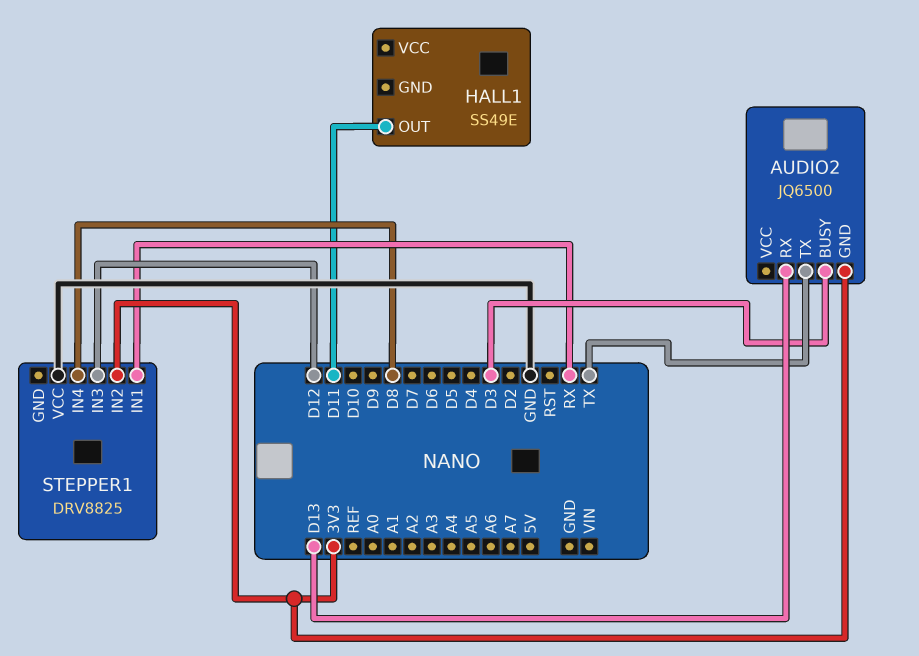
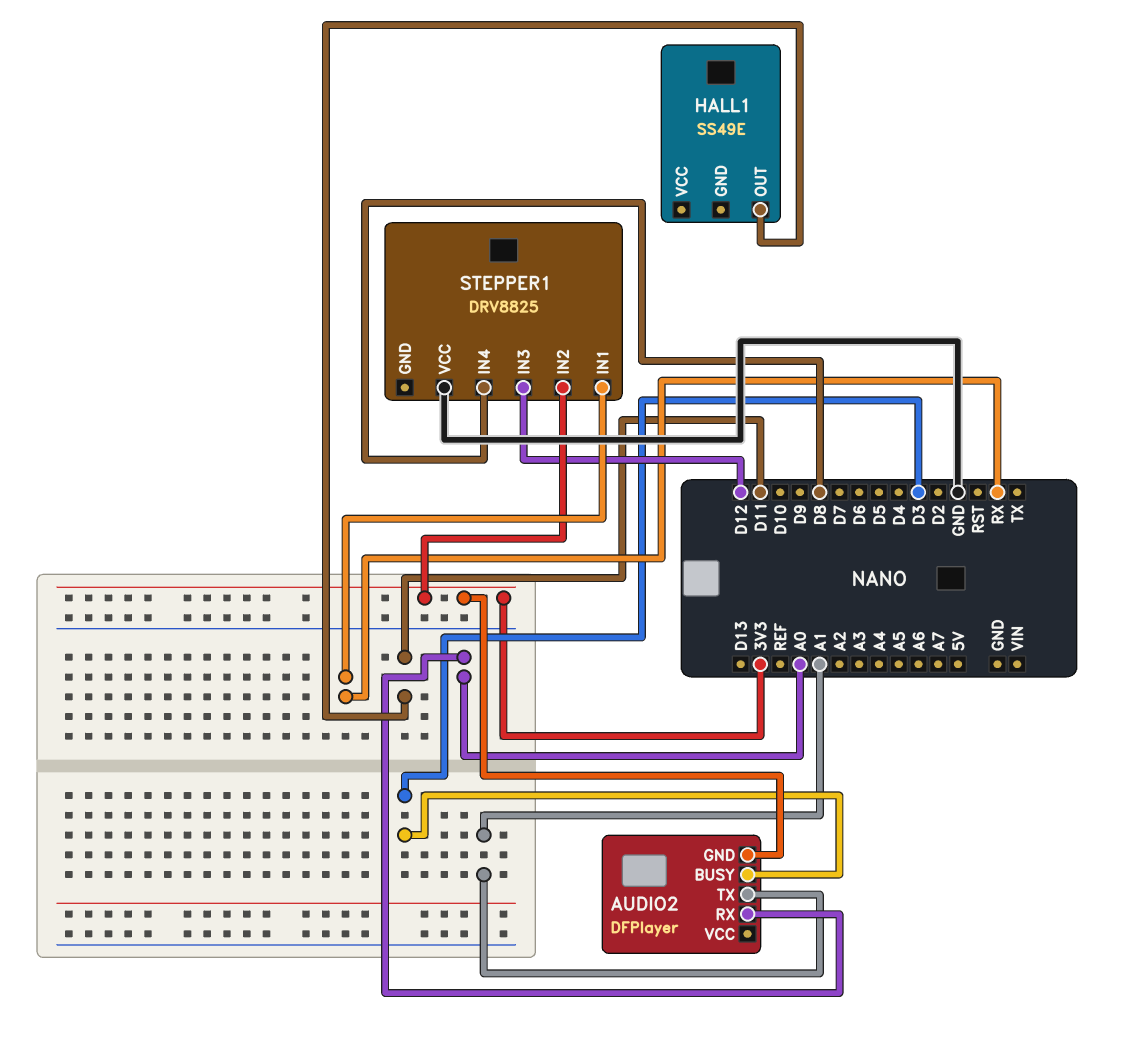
AUDIO2: JQ6500 -> DFPlayer
AUDIO2 pin RX: D13 -> A0
AUDIO2 pin TX: TX -> A1

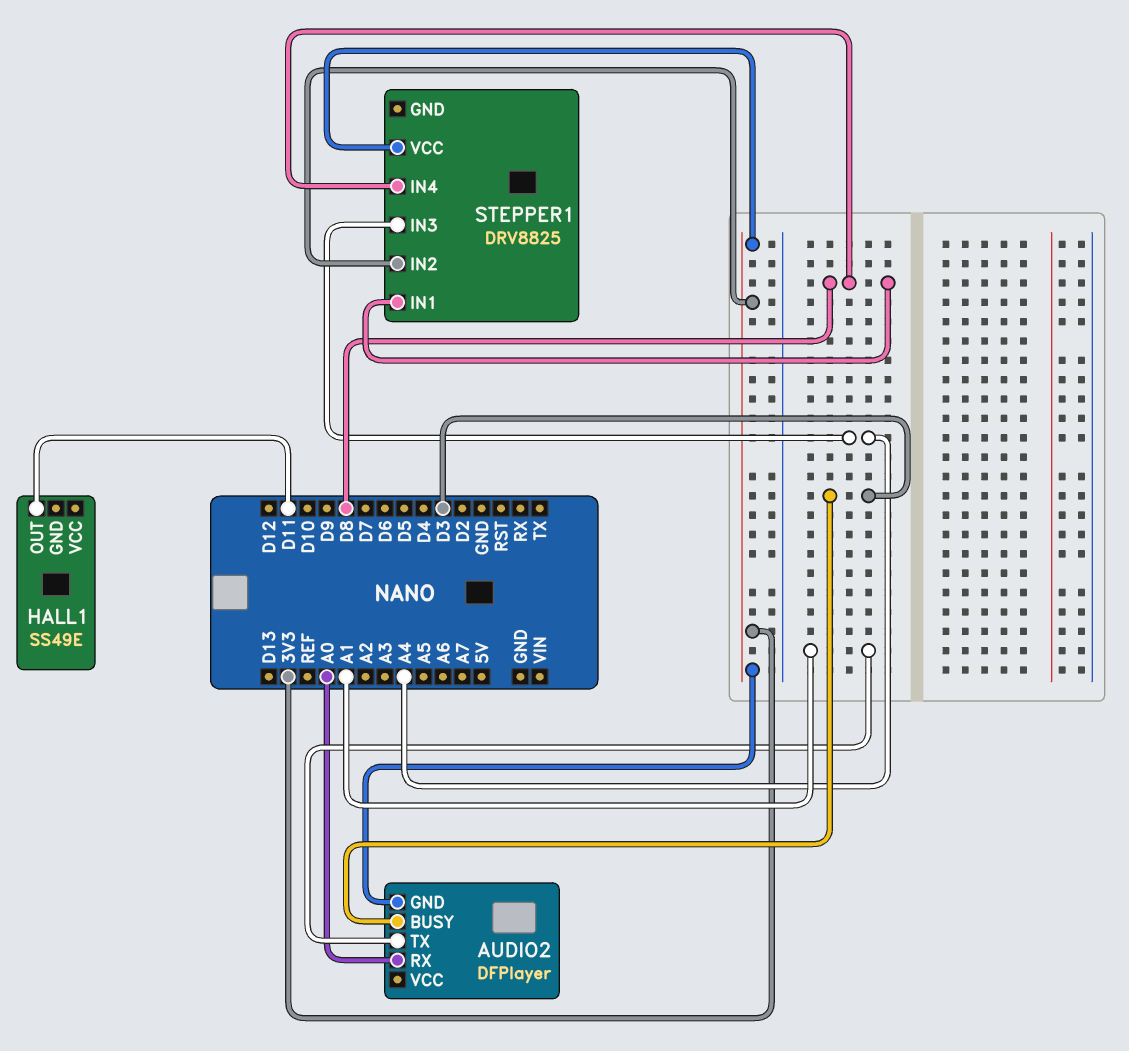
STEPPER1 pin IN1: RX -> D8
STEPPER1 pin IN3: D12 -> A4
STEPPER1 pin VCC: GND -> 3V3

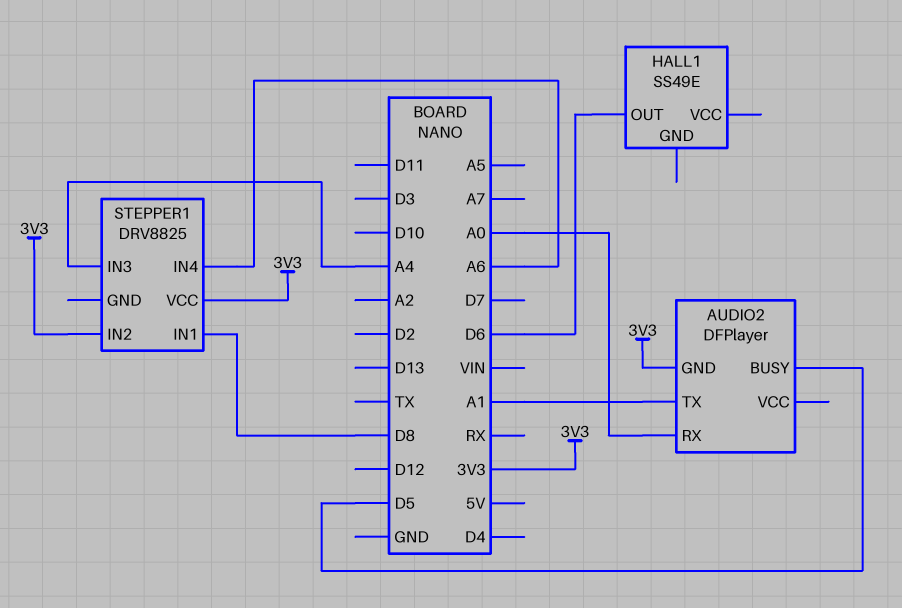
AUDIO2 pin BUSY: D3 -> D5
HALL1 pin OUT: D11 -> D6
STEPPER1 pin IN4: D8 -> A6

